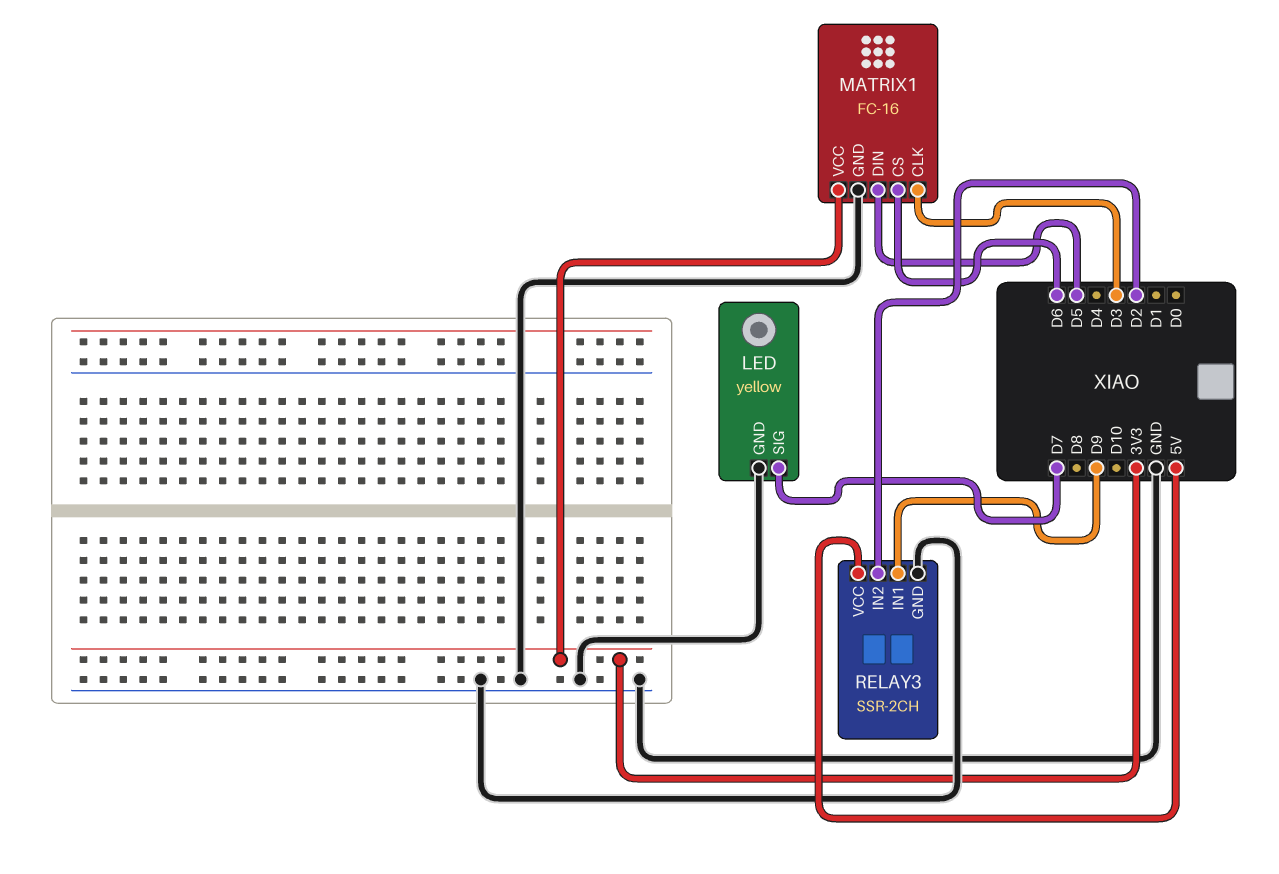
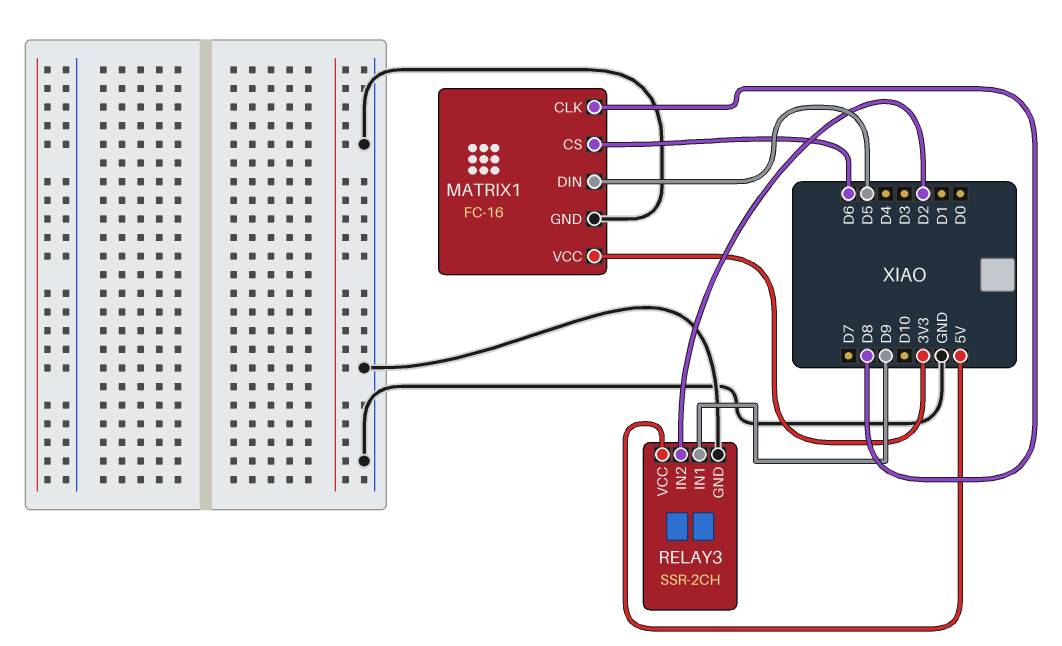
LED: yellow -> none
LED pin GND: GND -> none
LED pin SIG: D7 -> none
MATRIX1 pin CLK: D3 -> D8

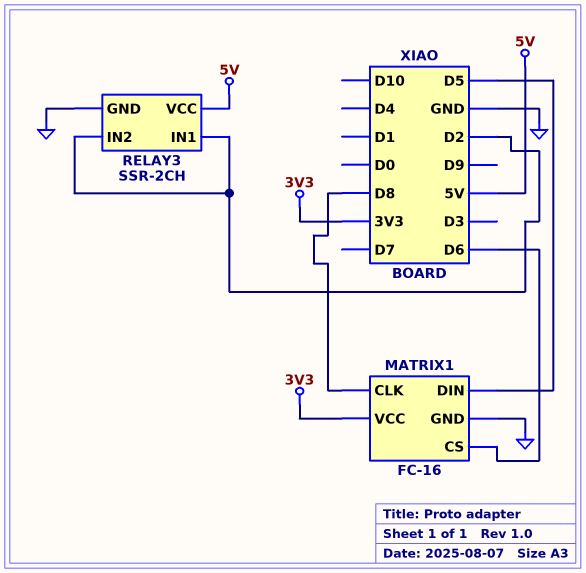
RELAY3 pin IN1: D9 -> D2

